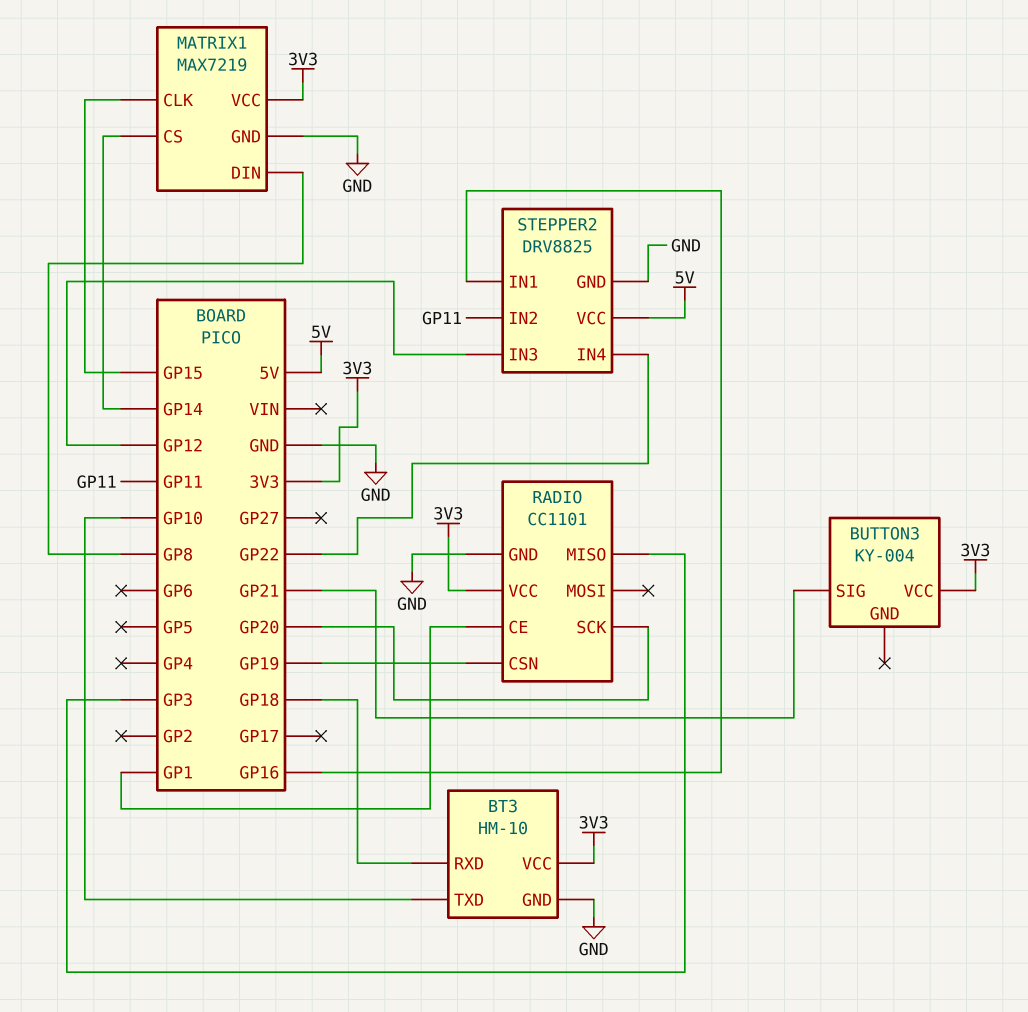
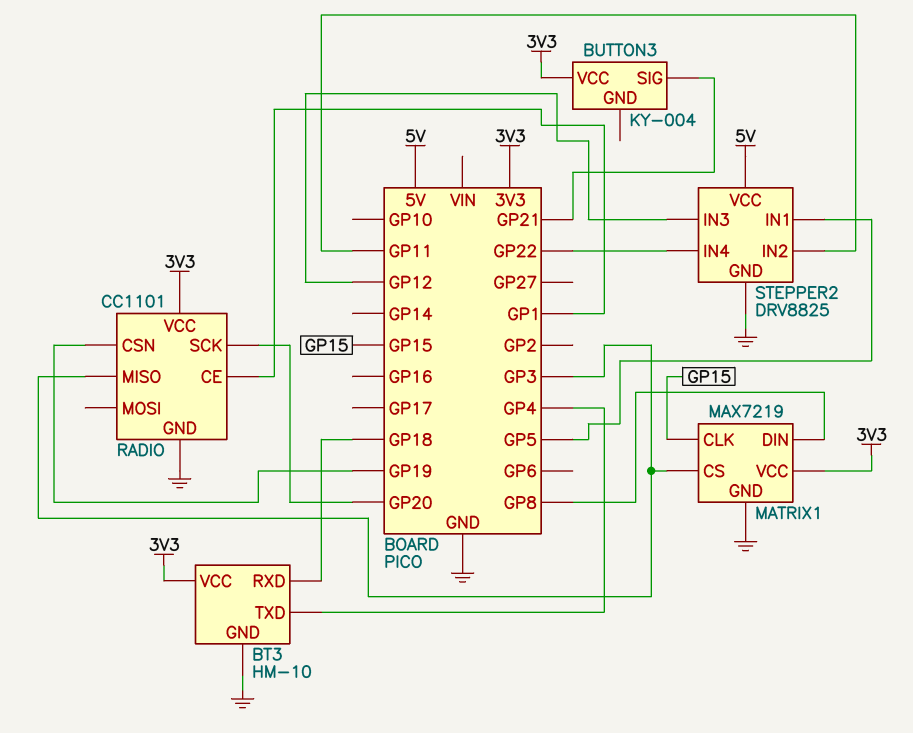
BT3 pin TXD: GP10 -> GP4
MATRIX1 pin CS: GP14 -> GP3
STEPPER2 pin IN1: GP16 -> GP5

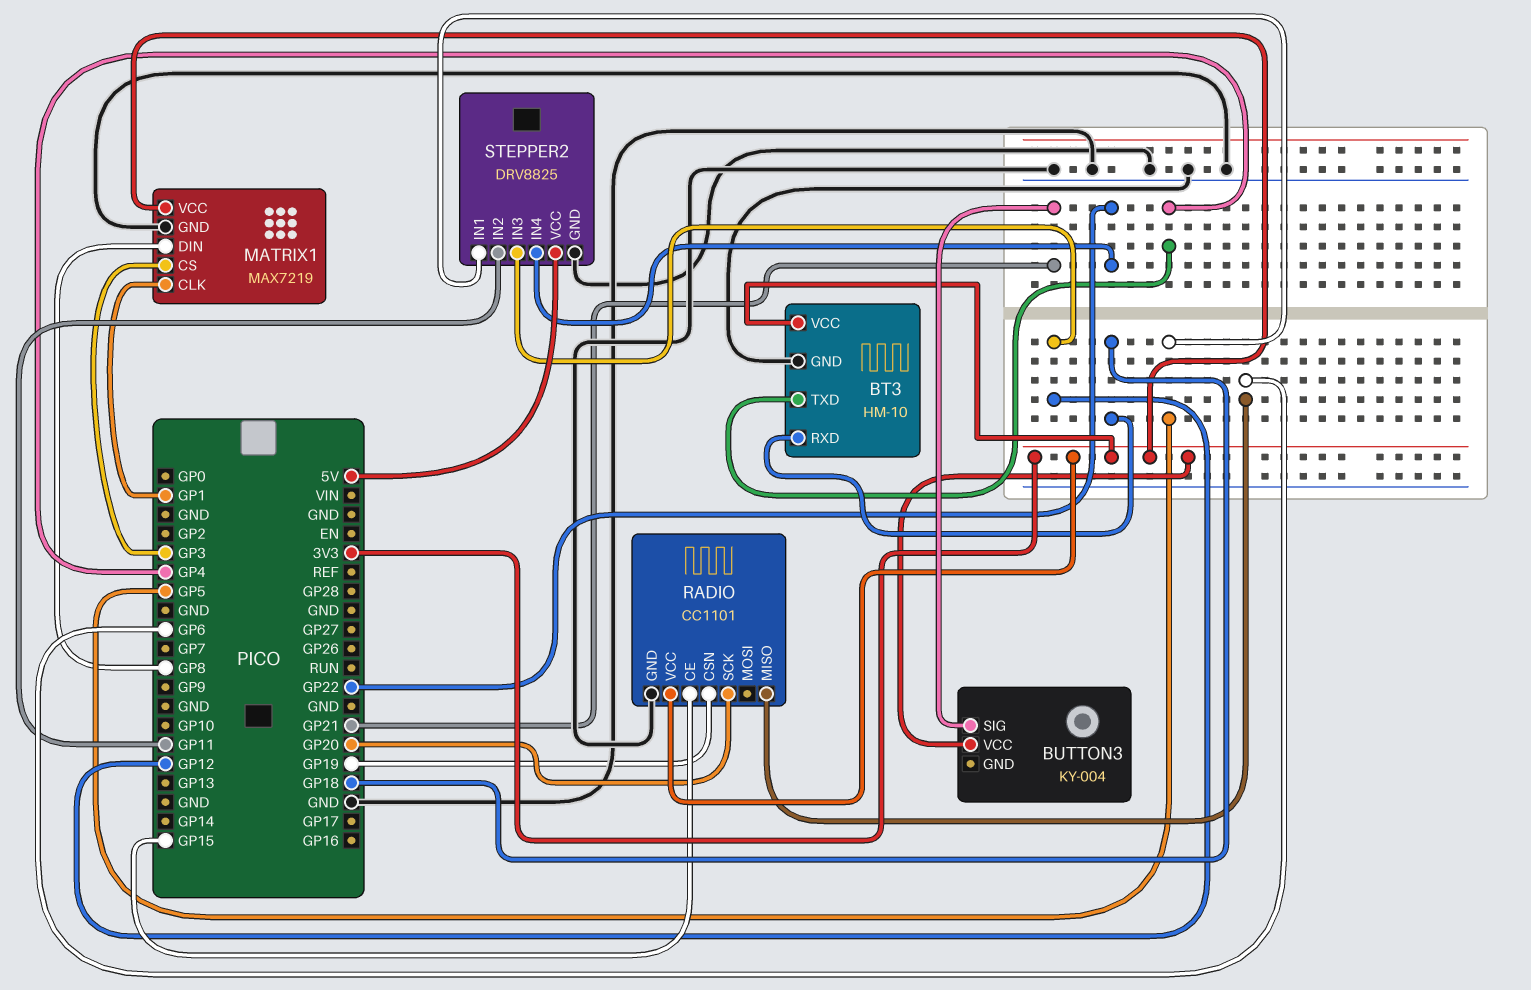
MATRIX1 pin CLK: GP15 -> GP1
RADIO pin CE: GP1 -> GP15
RADIO pin MISO: GP3 -> GP6

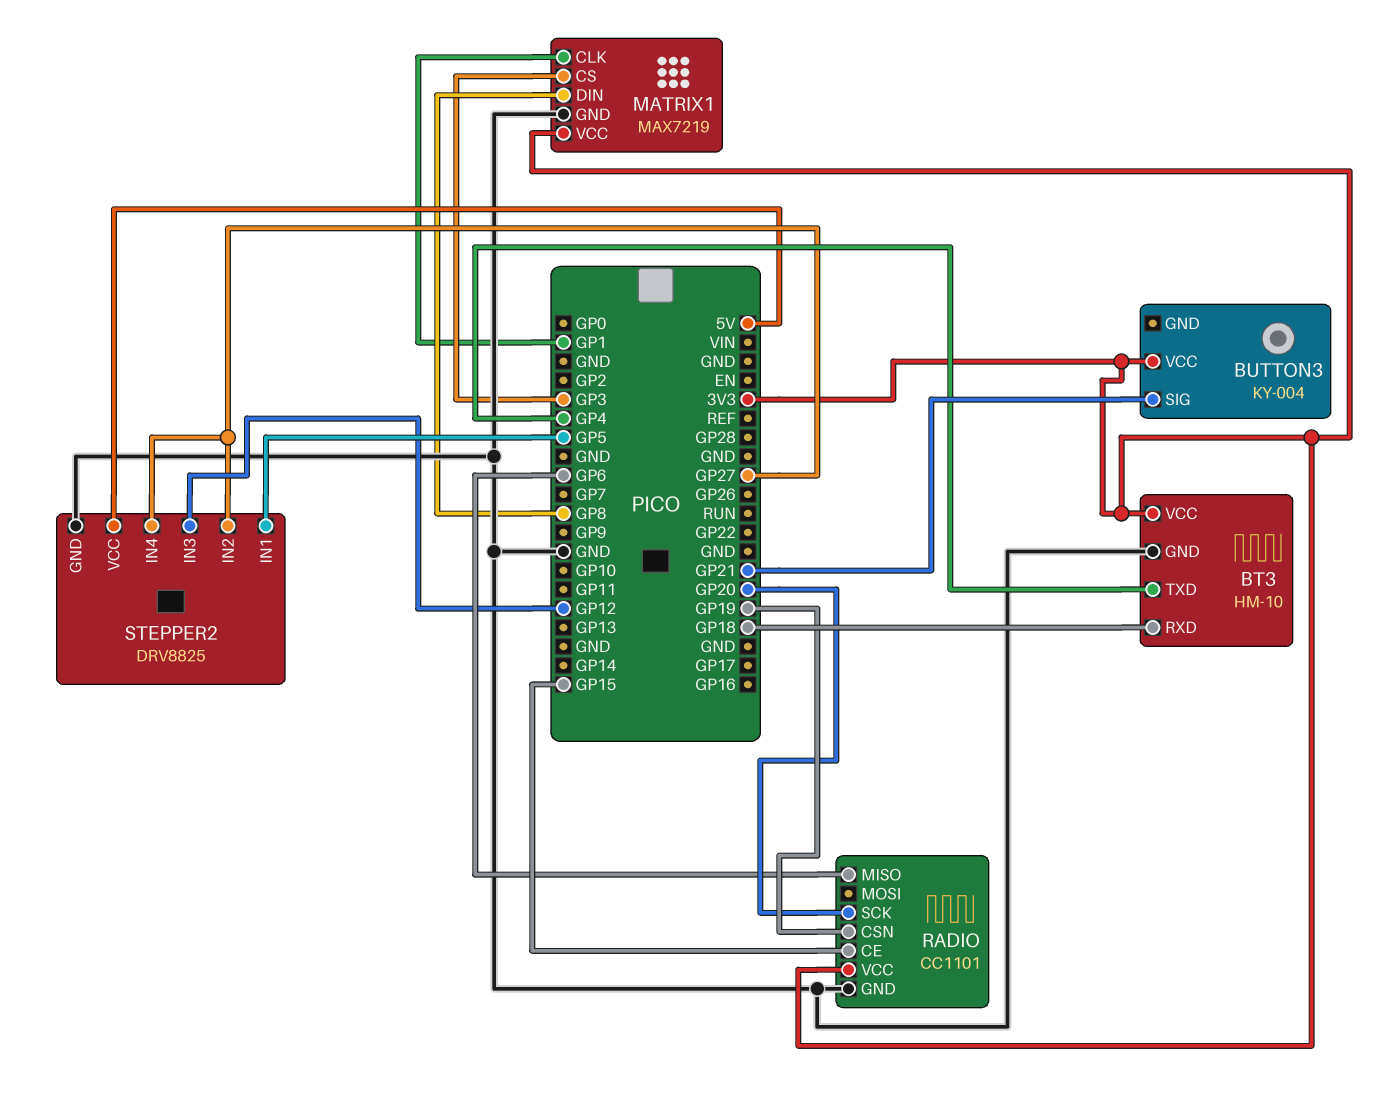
STEPPER2 pin IN2: GP11 -> GP27
STEPPER2 pin IN4: GP22 -> GP27

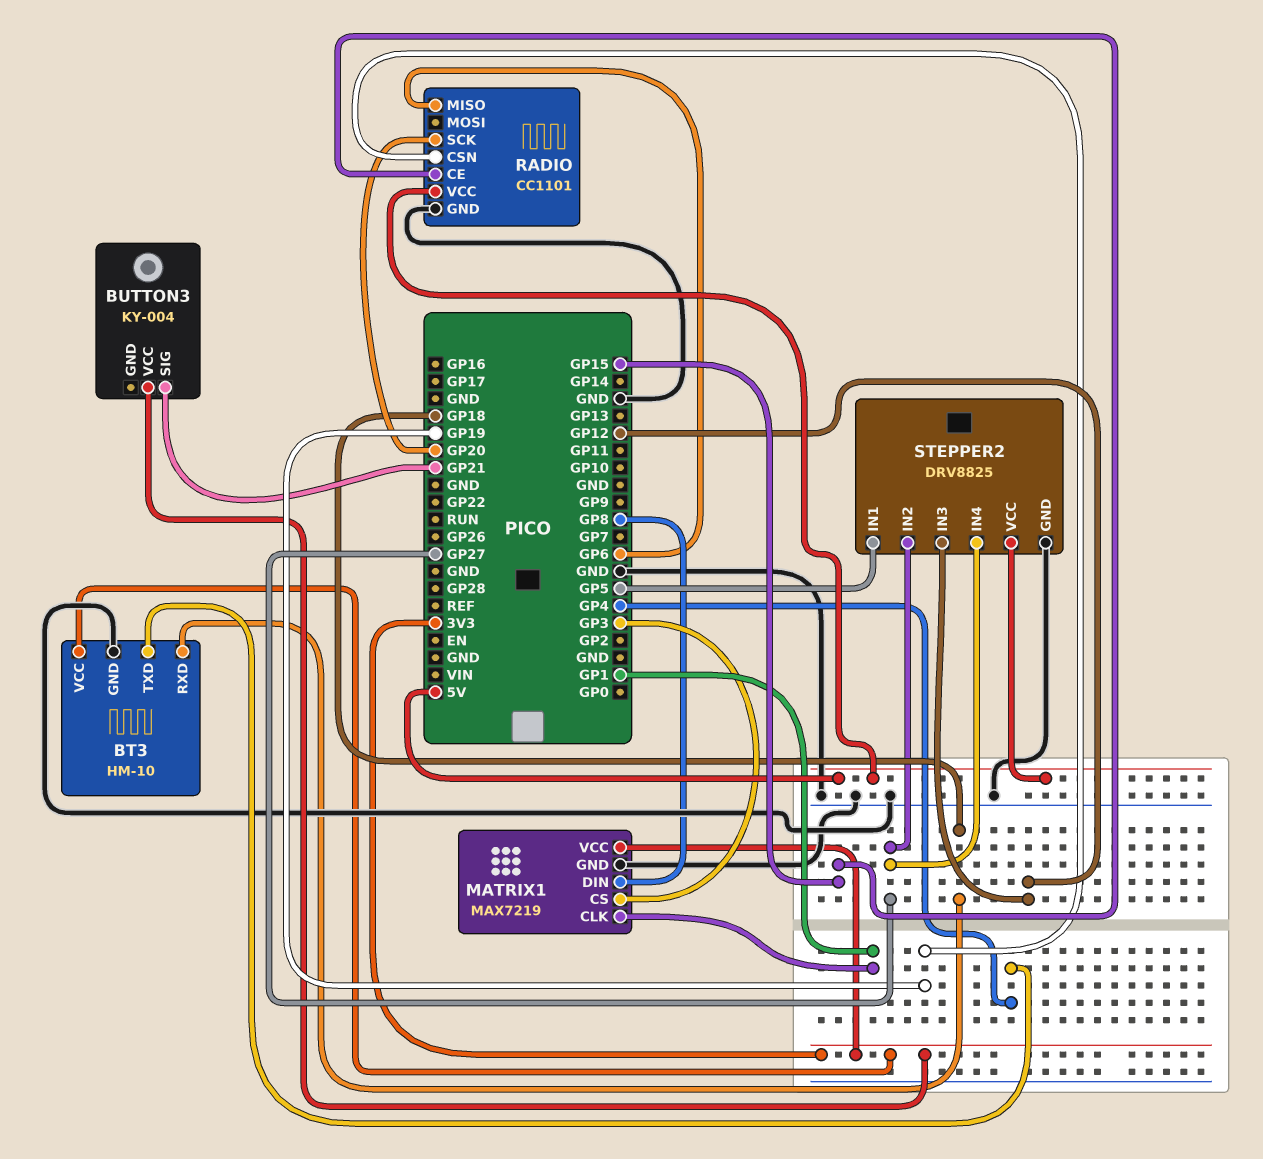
RADIO pin VCC: 3V3 -> 5V

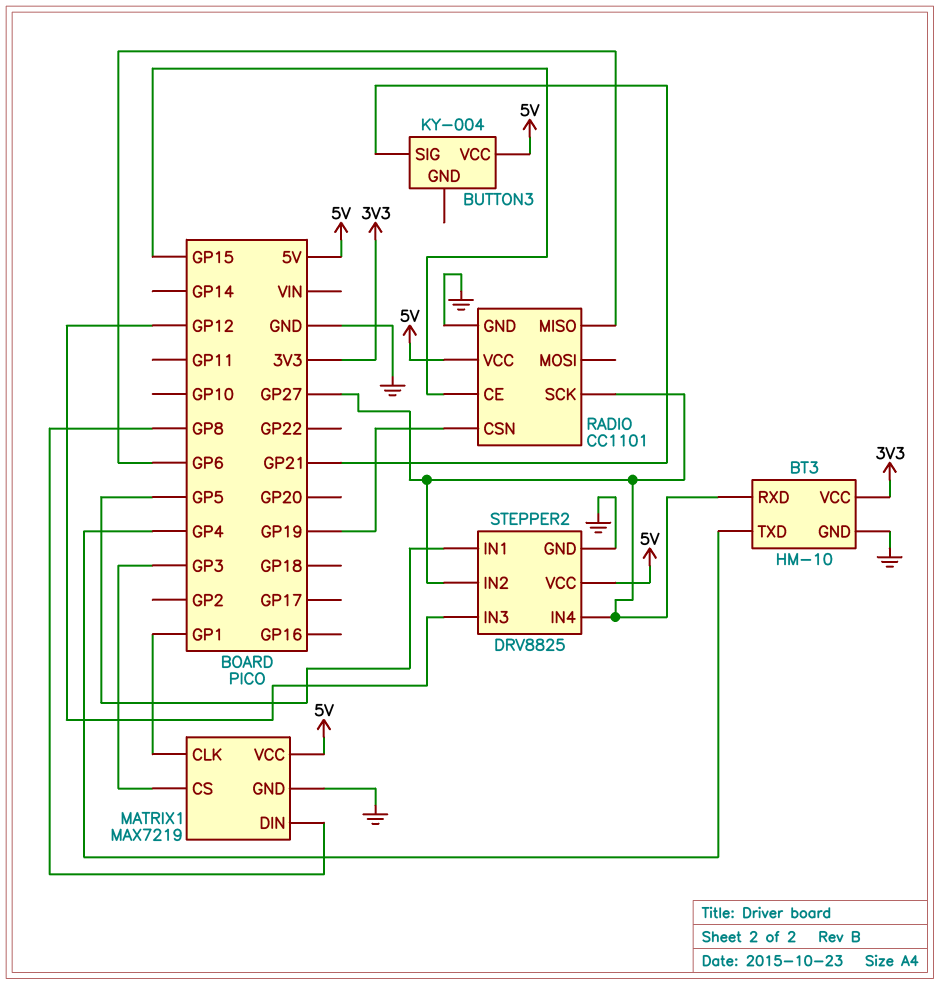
BT3 pin RXD: GP18 -> GP27
BUTTON3 pin VCC: 3V3 -> 5V
MATRIX1 pin VCC: 3V3 -> 5V
RADIO pin SCK: GP20 -> GP27

